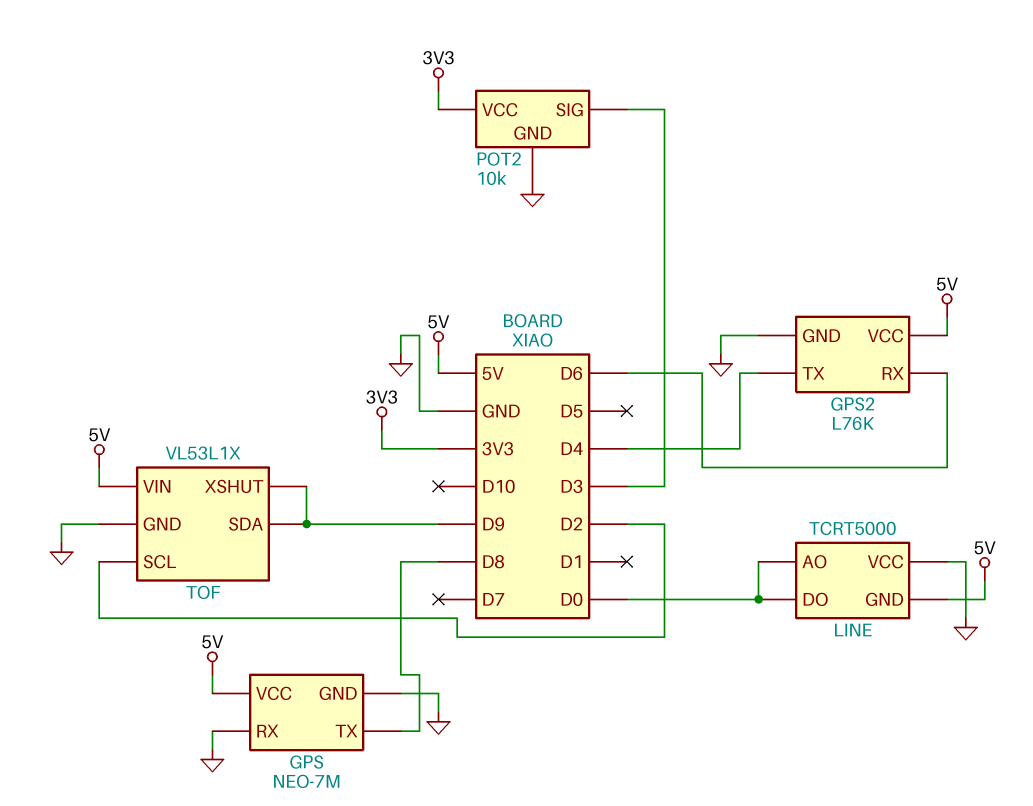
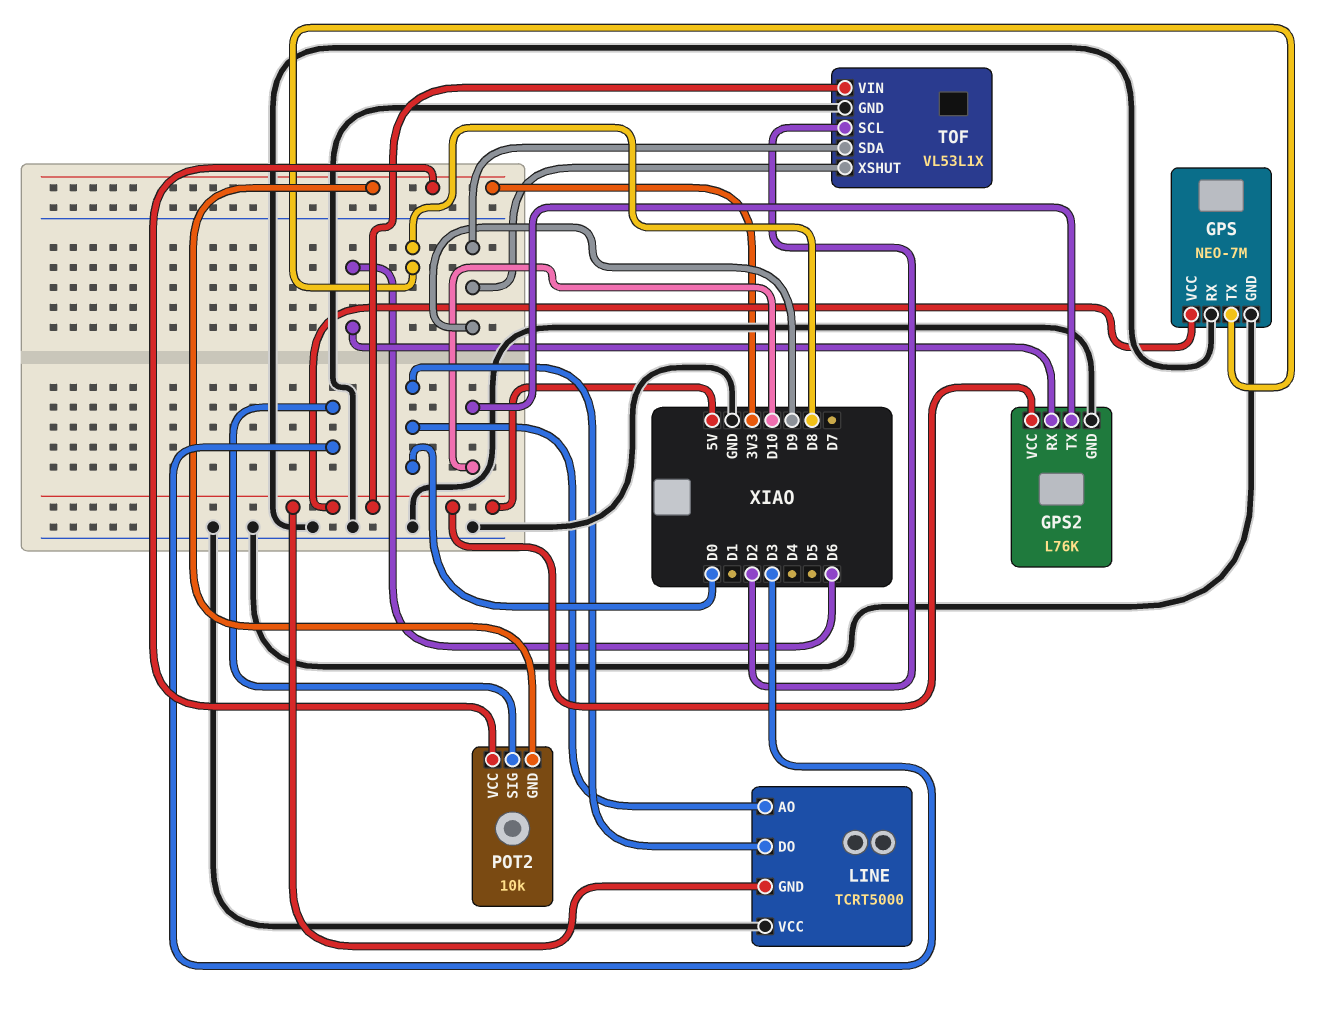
GPS2 pin TX: D4 -> D10
POT2 pin GND: GND -> 3V3

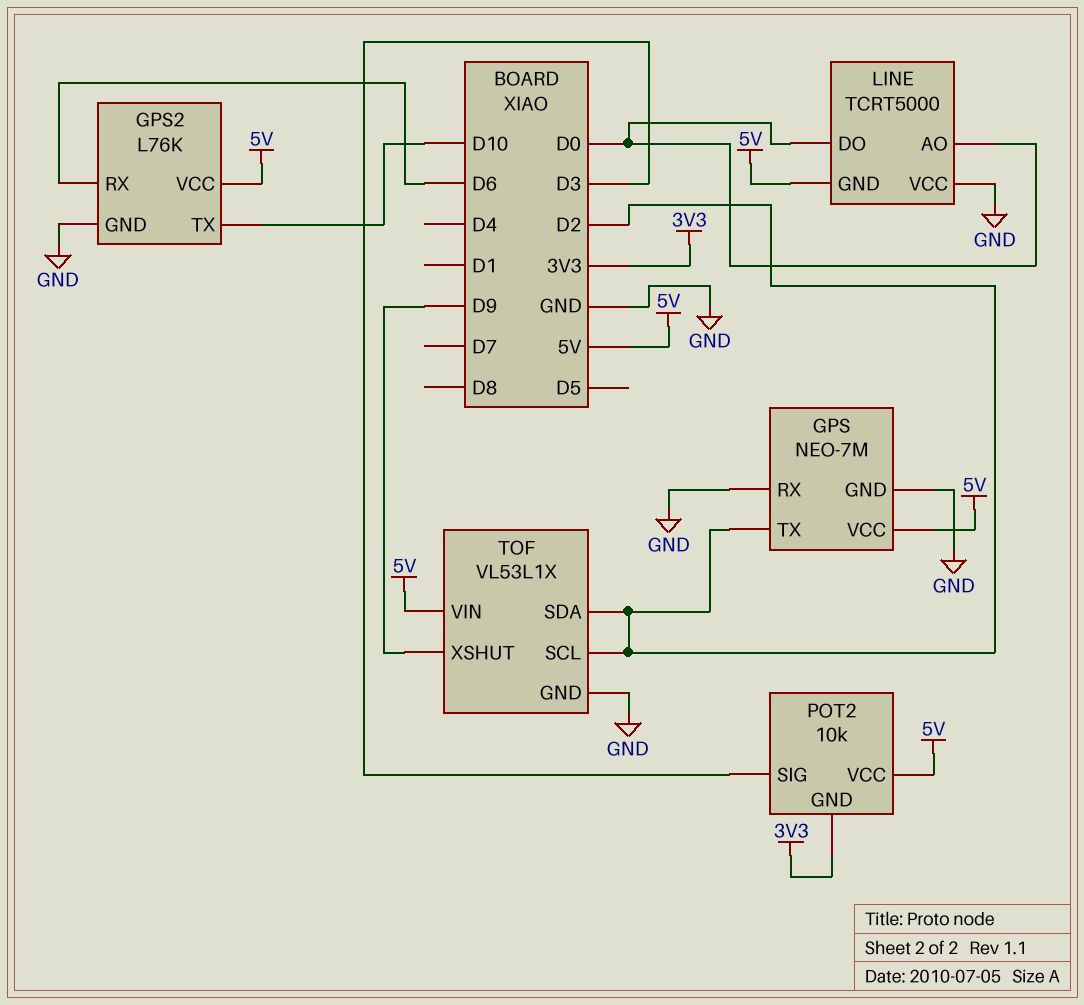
GPS pin TX: D8 -> D2
POT2 pin VCC: 3V3 -> 5V
TOF pin SDA: D9 -> D2

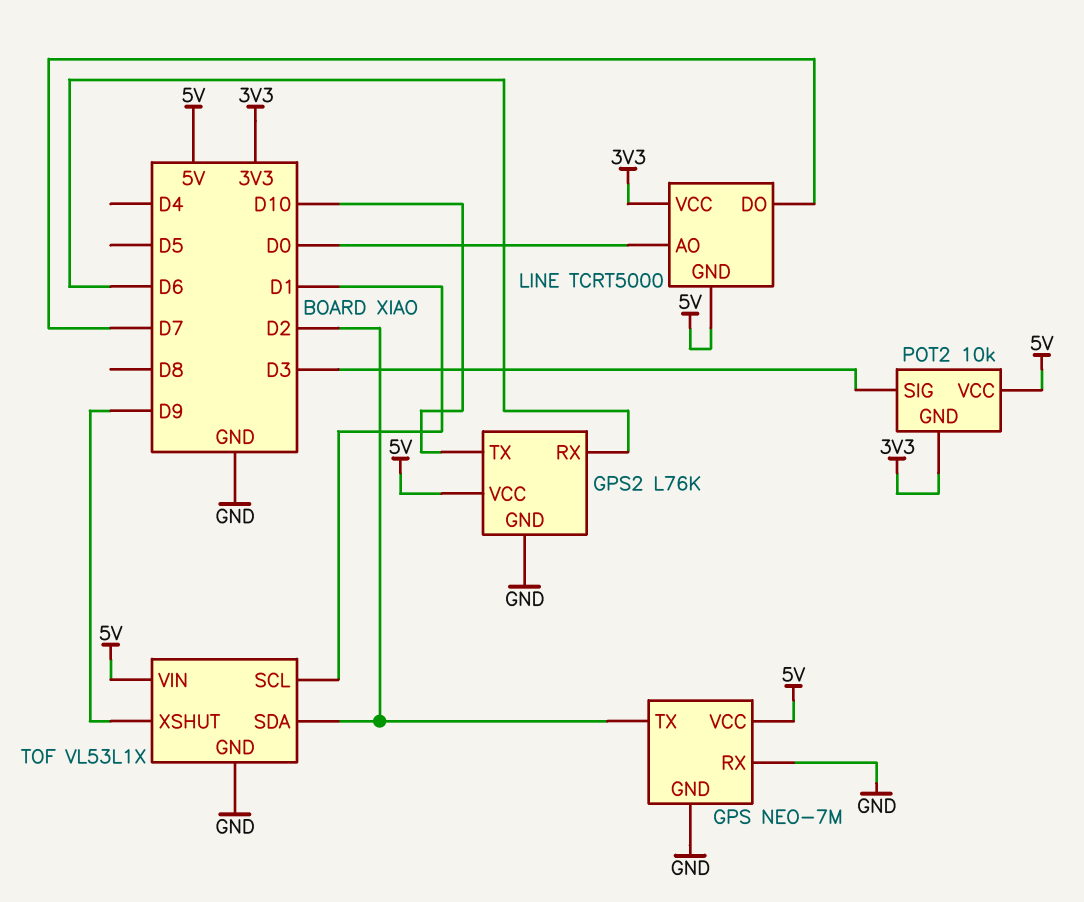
LINE pin DO: D0 -> D7
LINE pin VCC: GND -> 3V3
TOF pin SCL: D2 -> D1

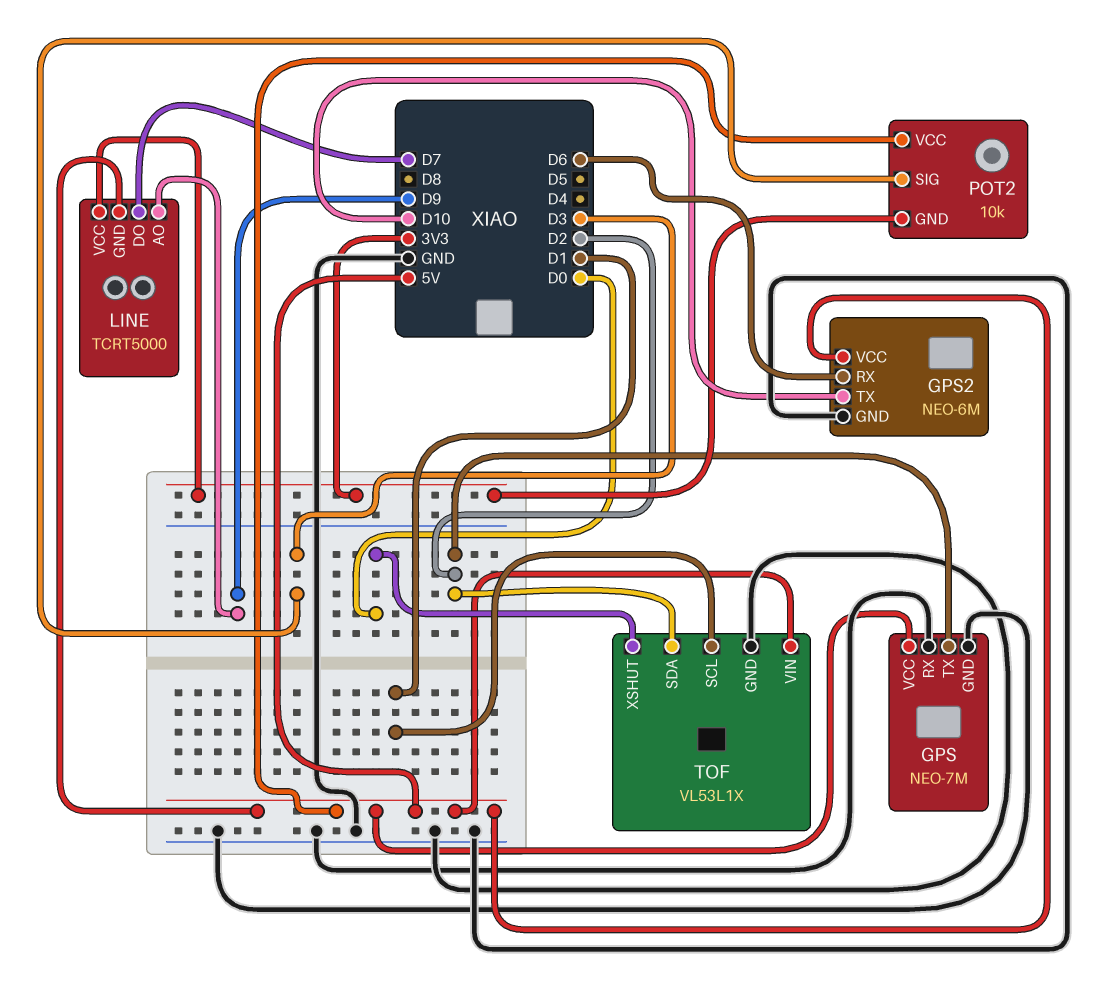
GPS2: L76K -> NEO-6M
LINE pin AO: D0 -> D9
TOF pin XSHUT: D9 -> D0

